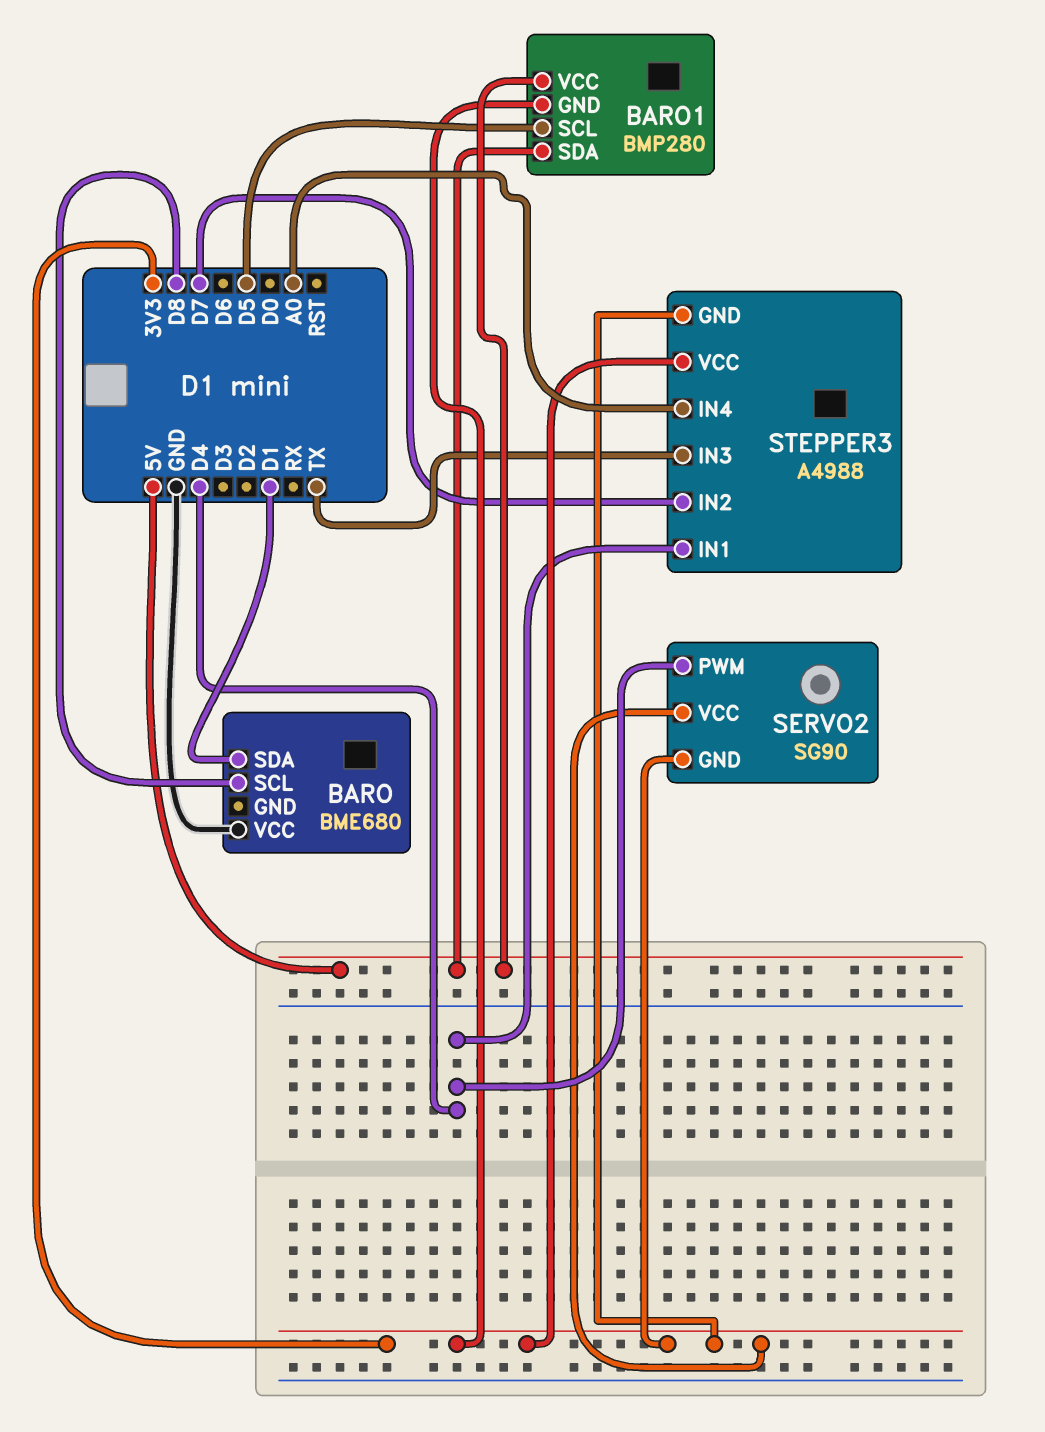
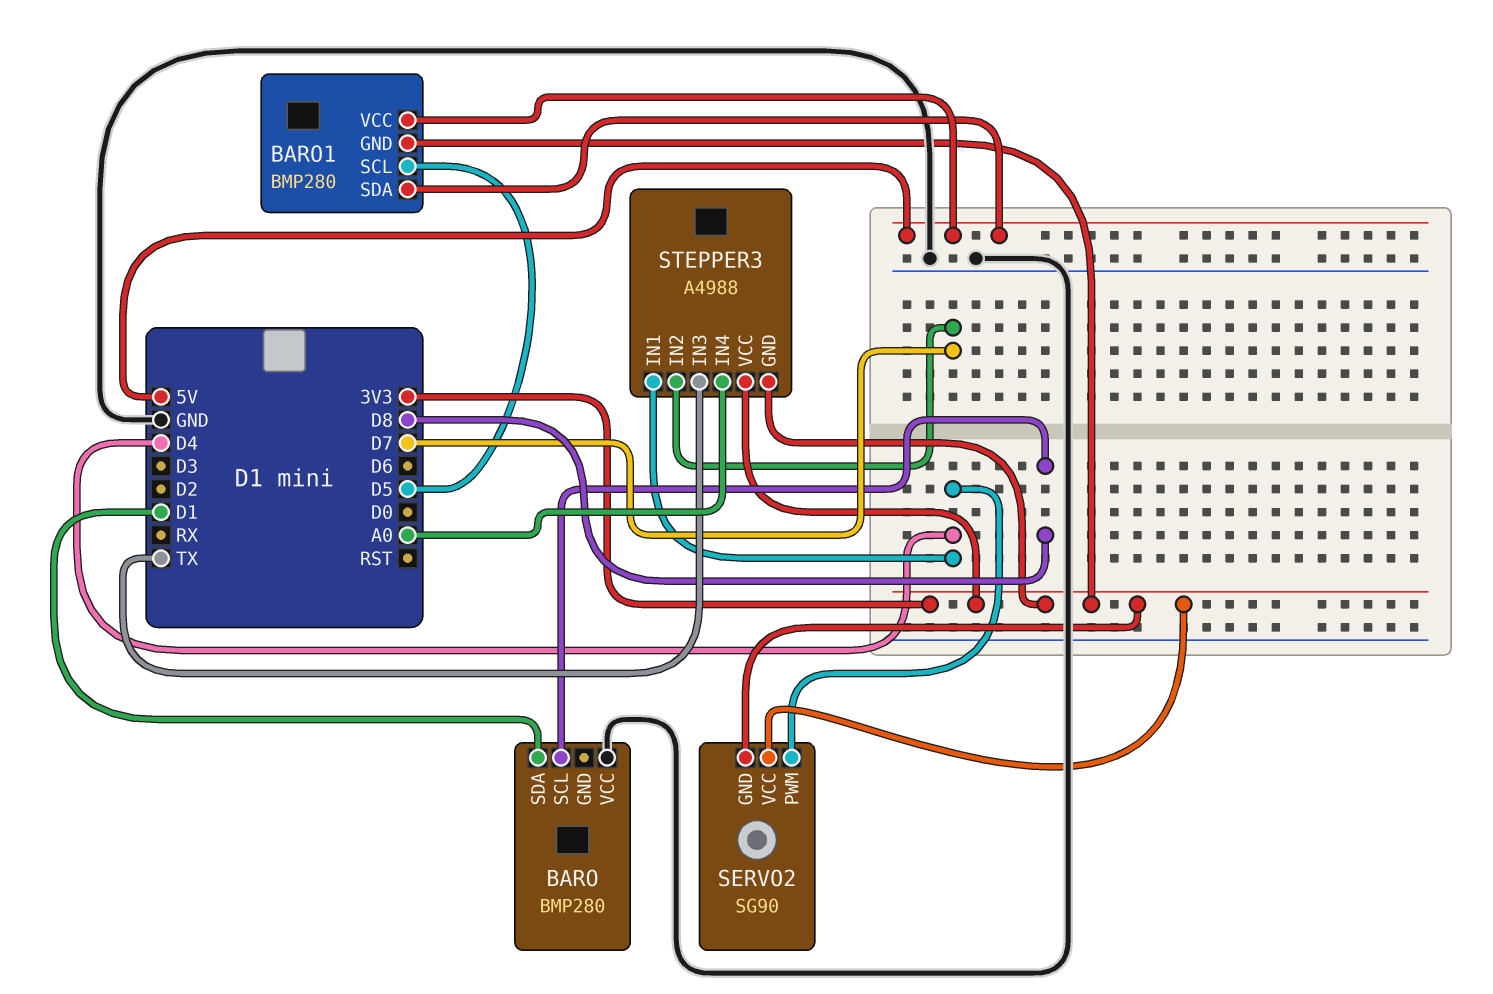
BARO: BME680 -> BMP280

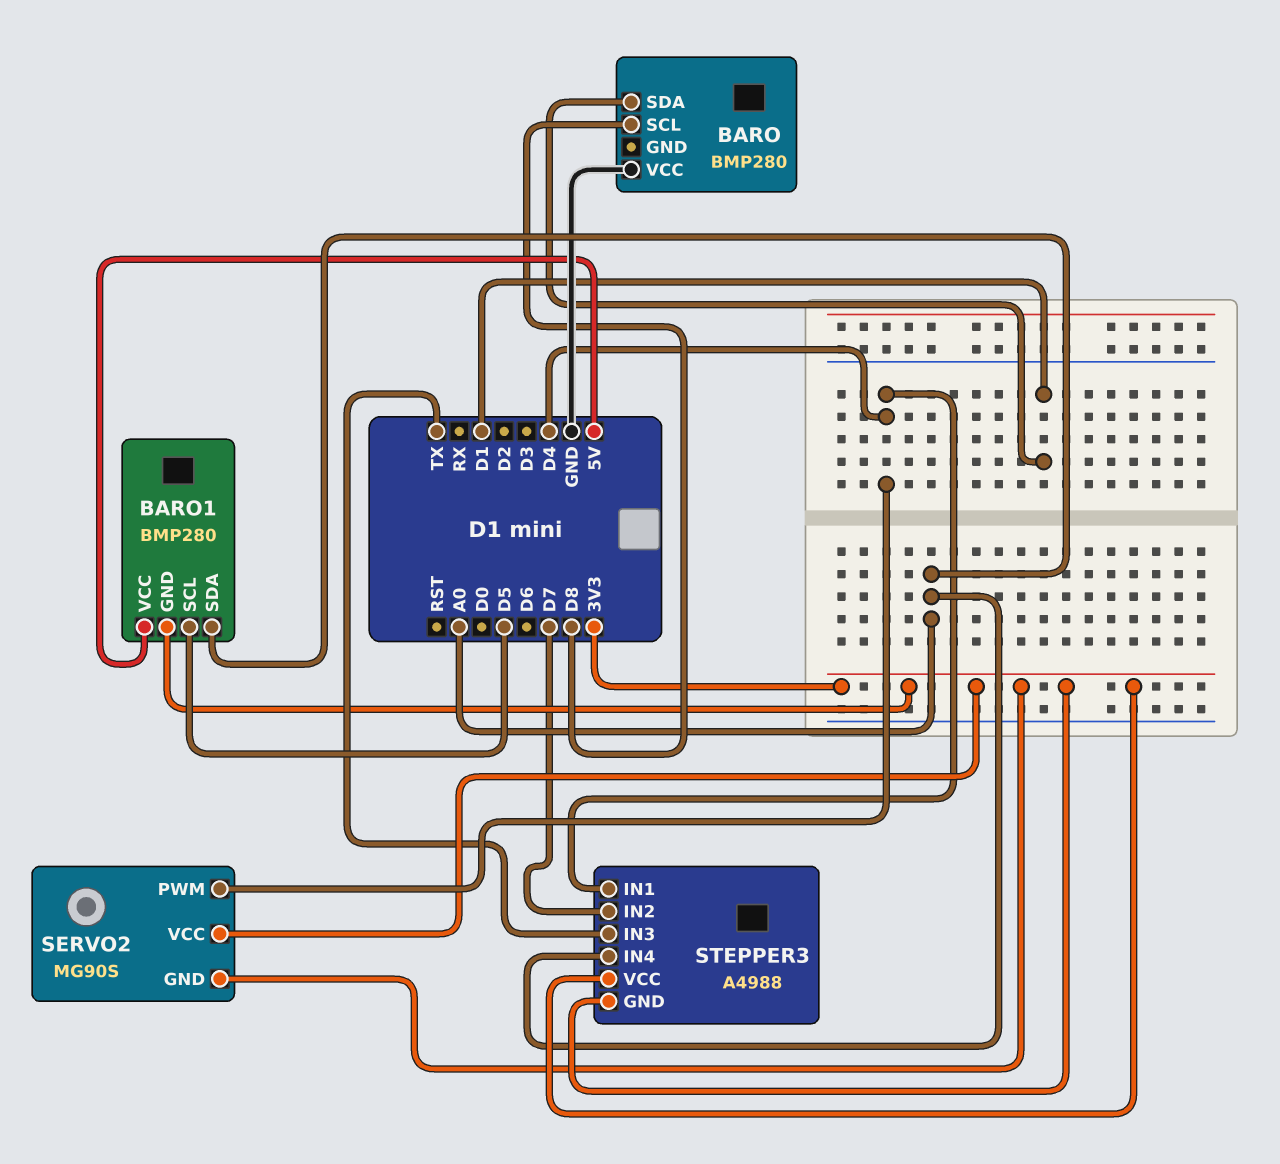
BARO1 pin SDA: 5V -> A0
SERVO2: SG90 -> MG90S

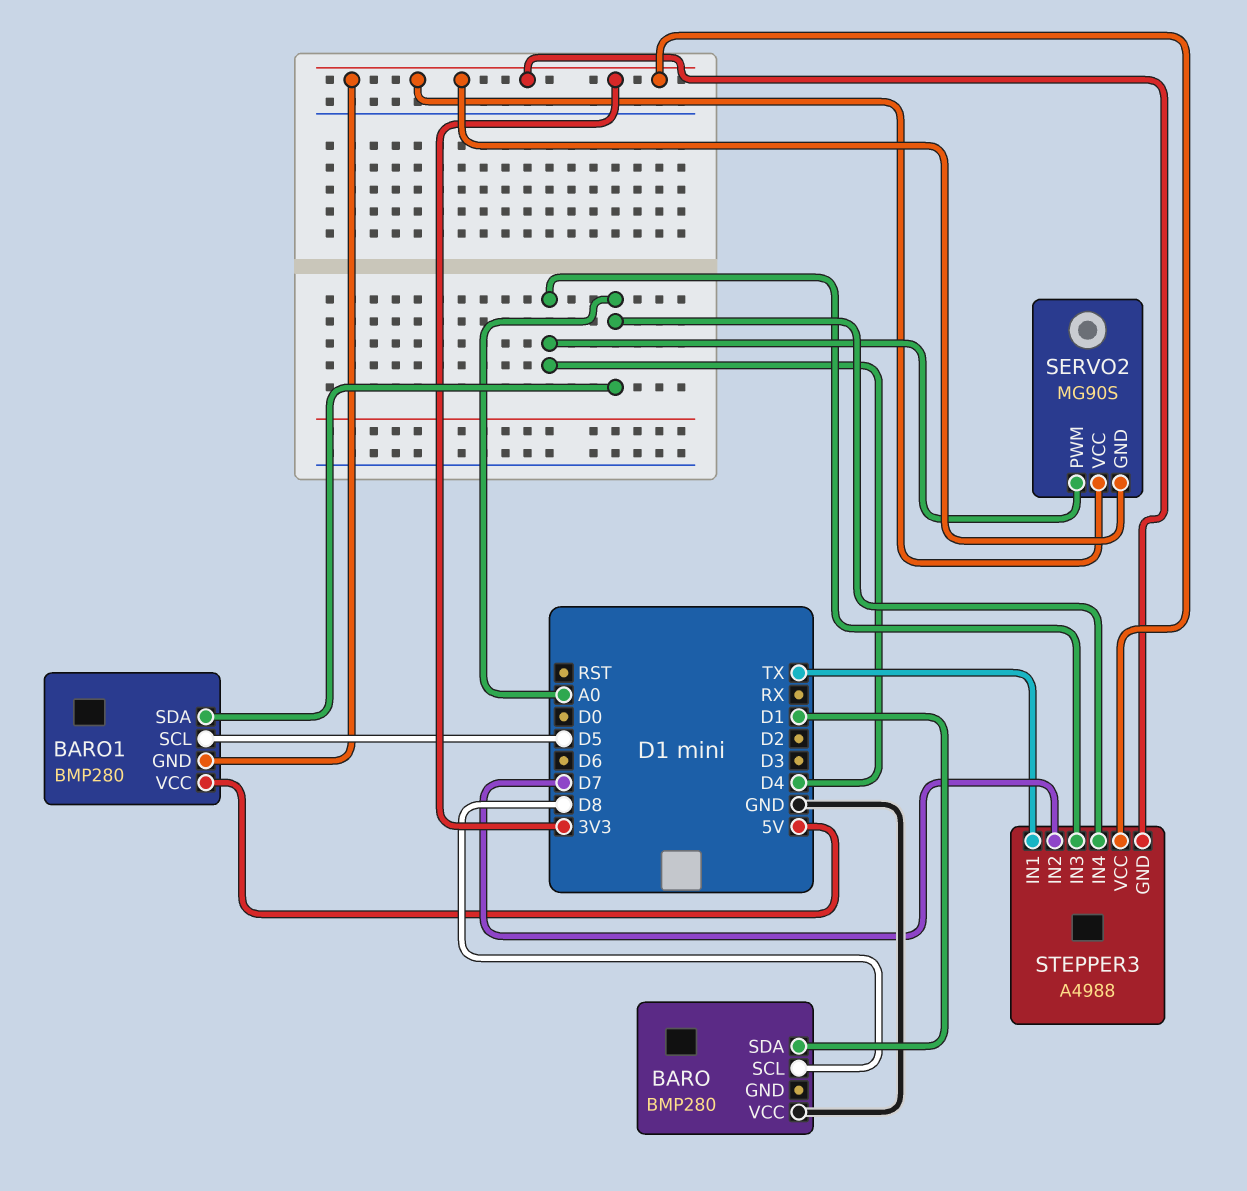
STEPPER3 pin IN1: D4 -> TX
STEPPER3 pin IN3: TX -> D4

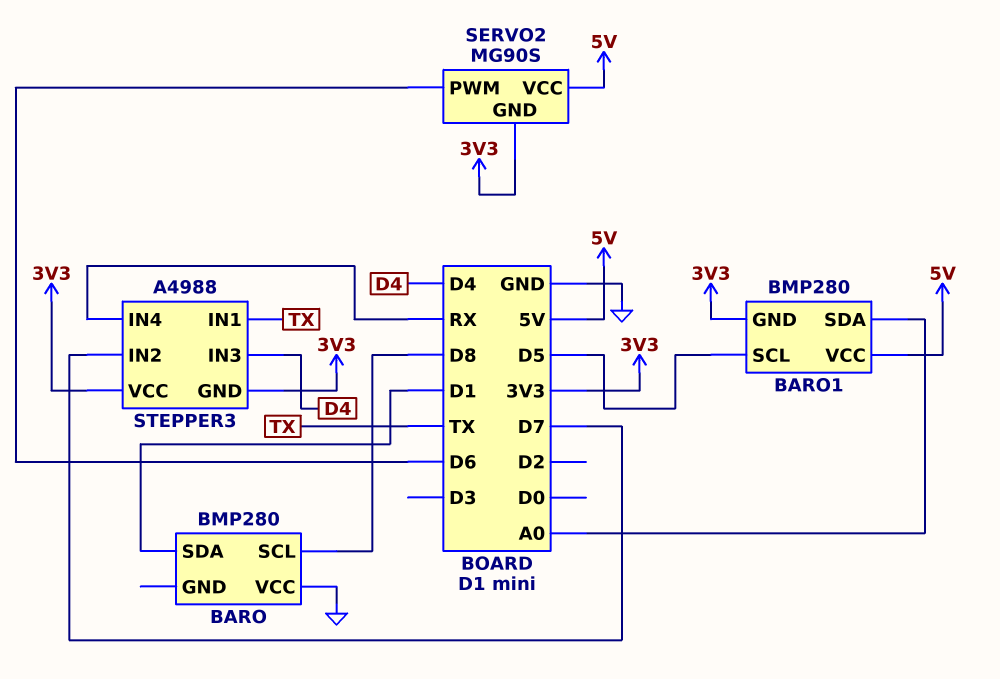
SERVO2 pin PWM: D4 -> D6
SERVO2 pin VCC: 3V3 -> 5V
STEPPER3 pin IN4: A0 -> RX

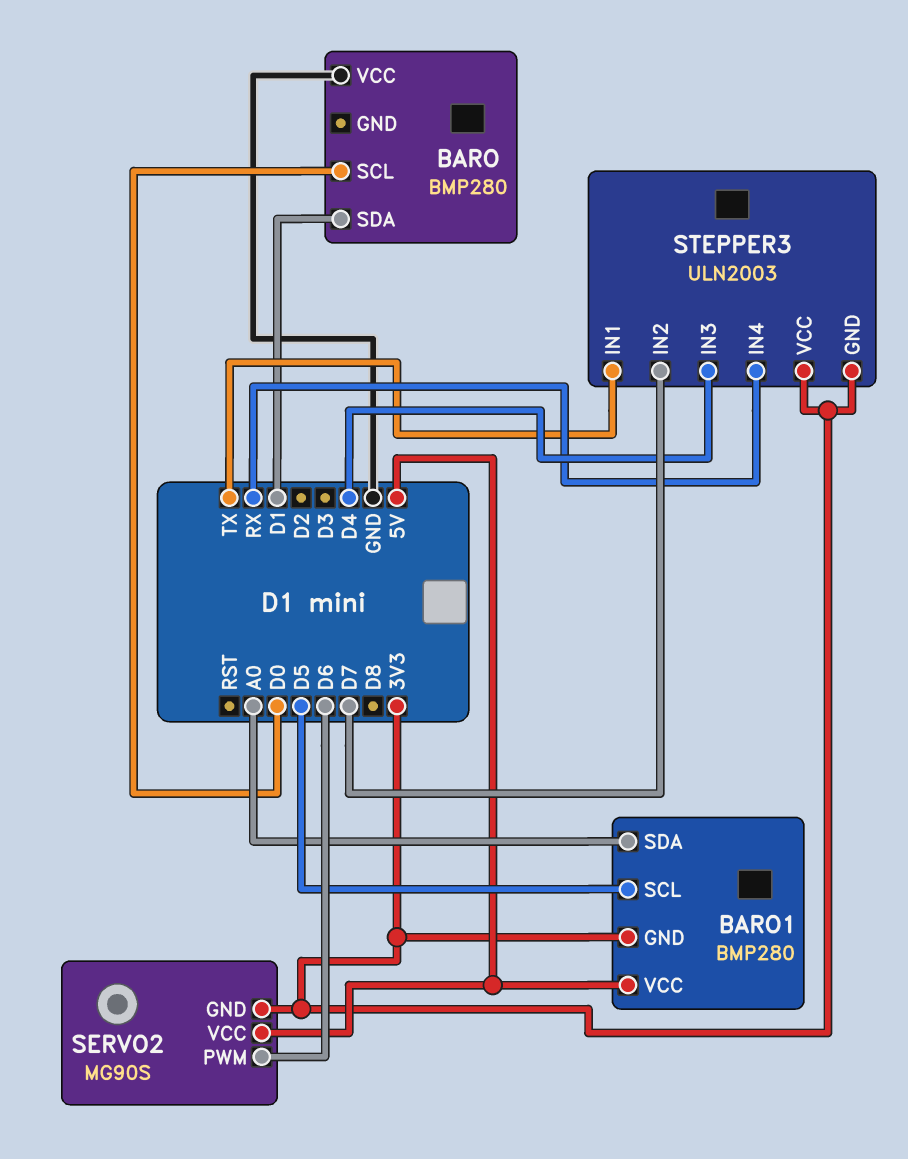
BARO pin SCL: D8 -> D0
STEPPER3: A4988 -> ULN2003

